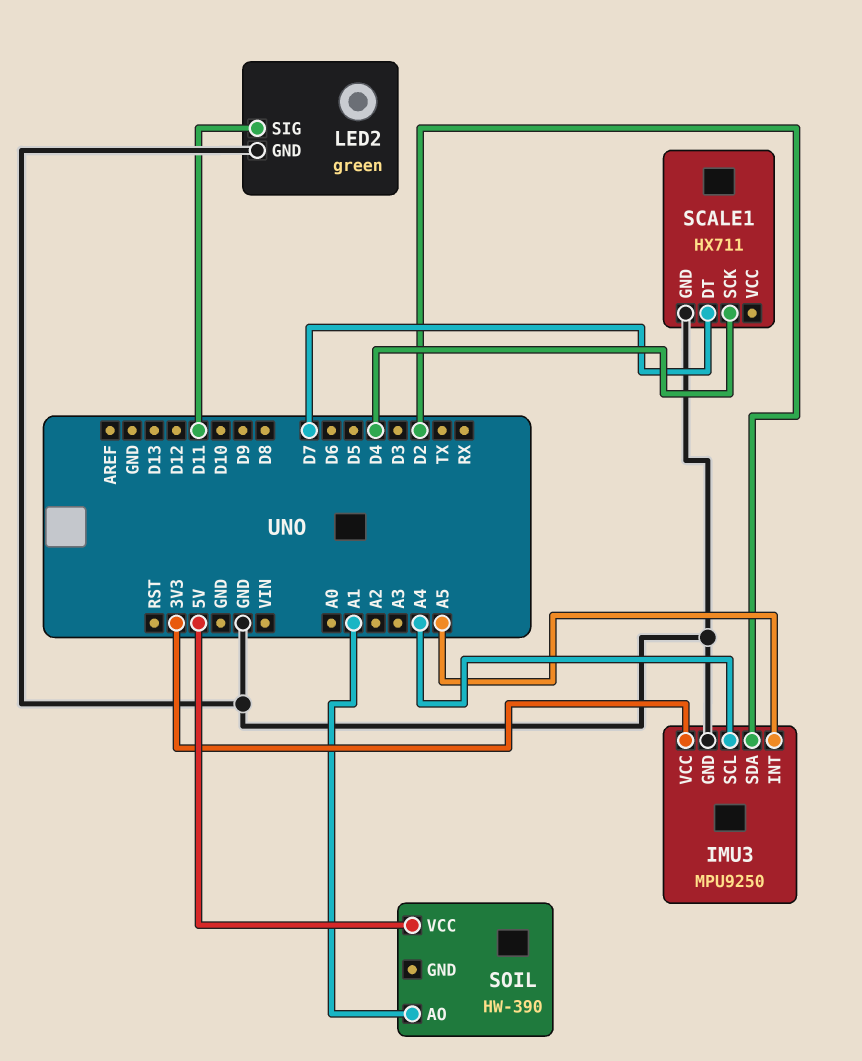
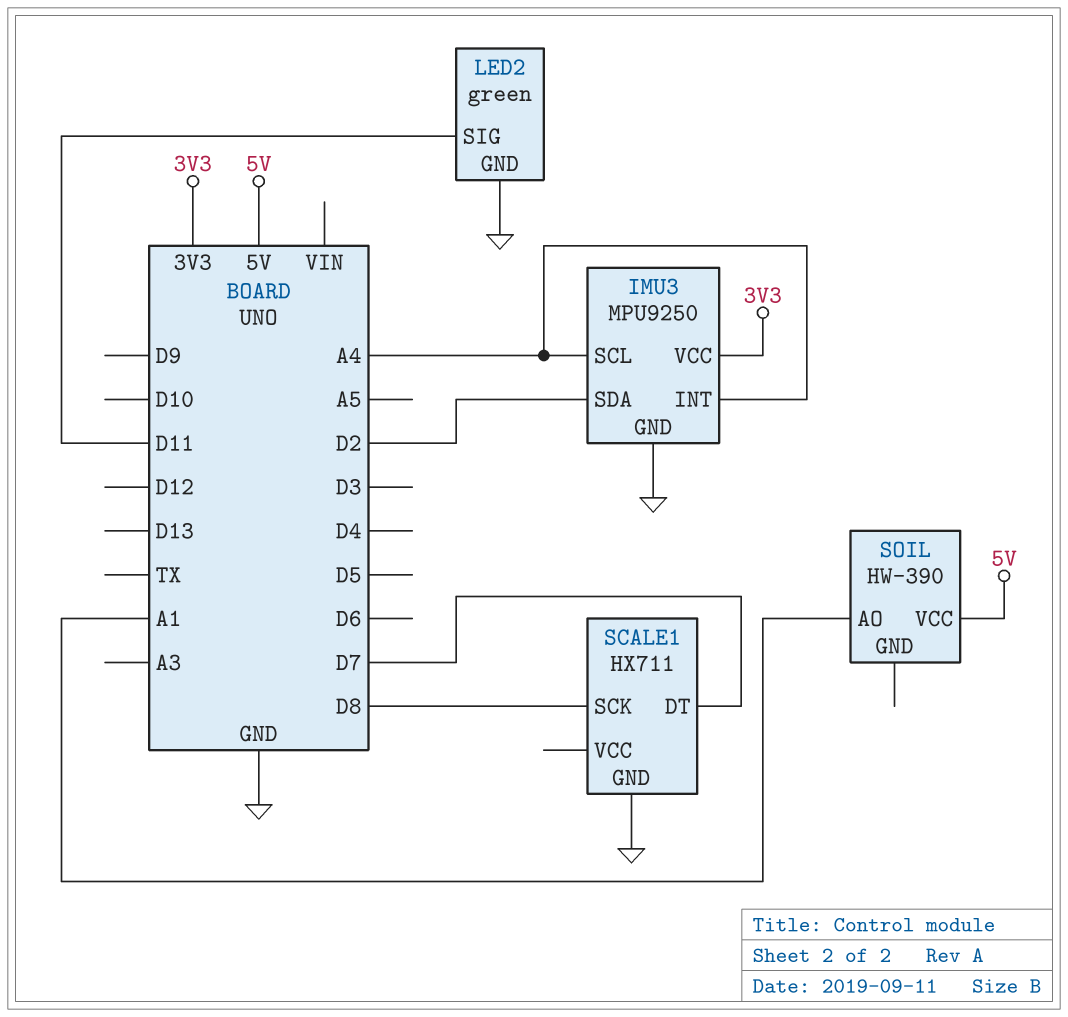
IMU3 pin INT: A5 -> A4
SCALE1 pin SCK: D4 -> D8

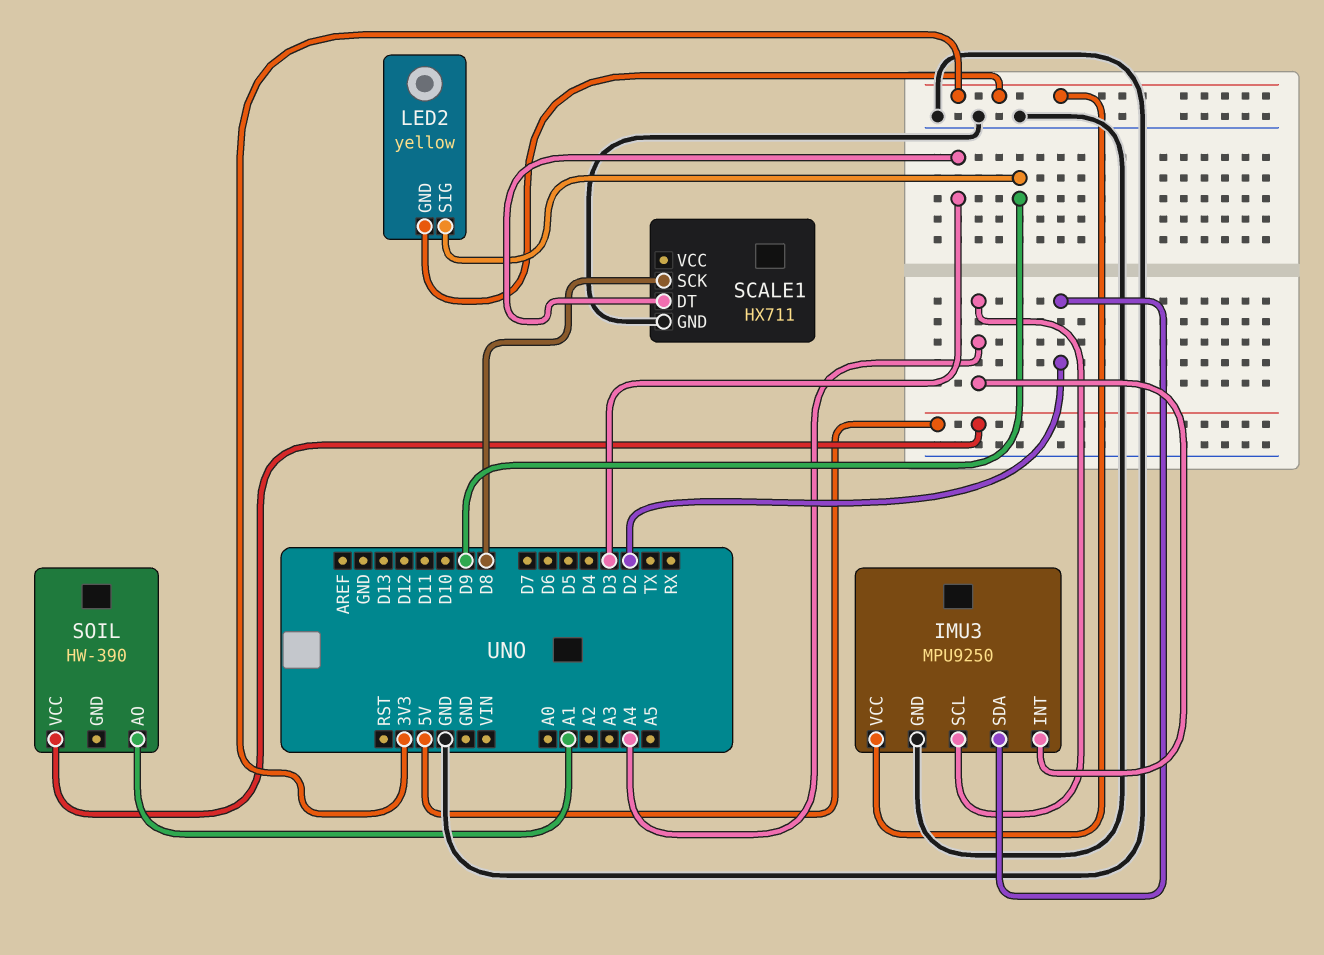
LED2: green -> yellow
LED2 pin GND: GND -> 3V3
LED2 pin SIG: D11 -> D9
SCALE1 pin DT: D7 -> D3

